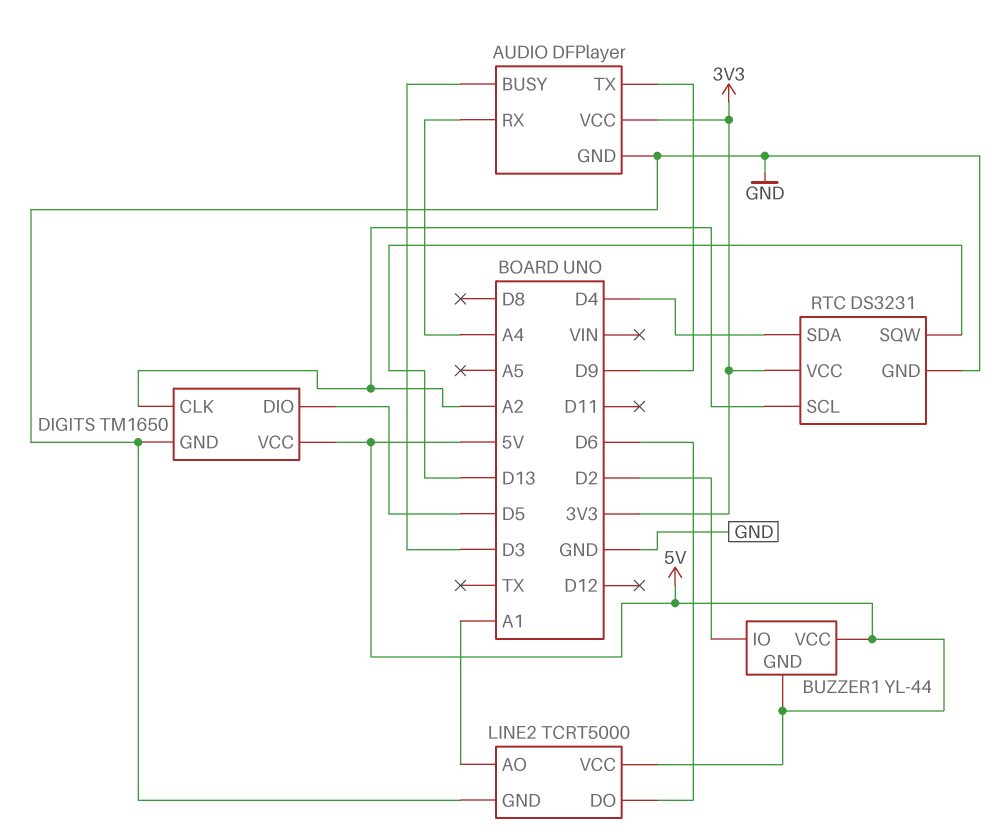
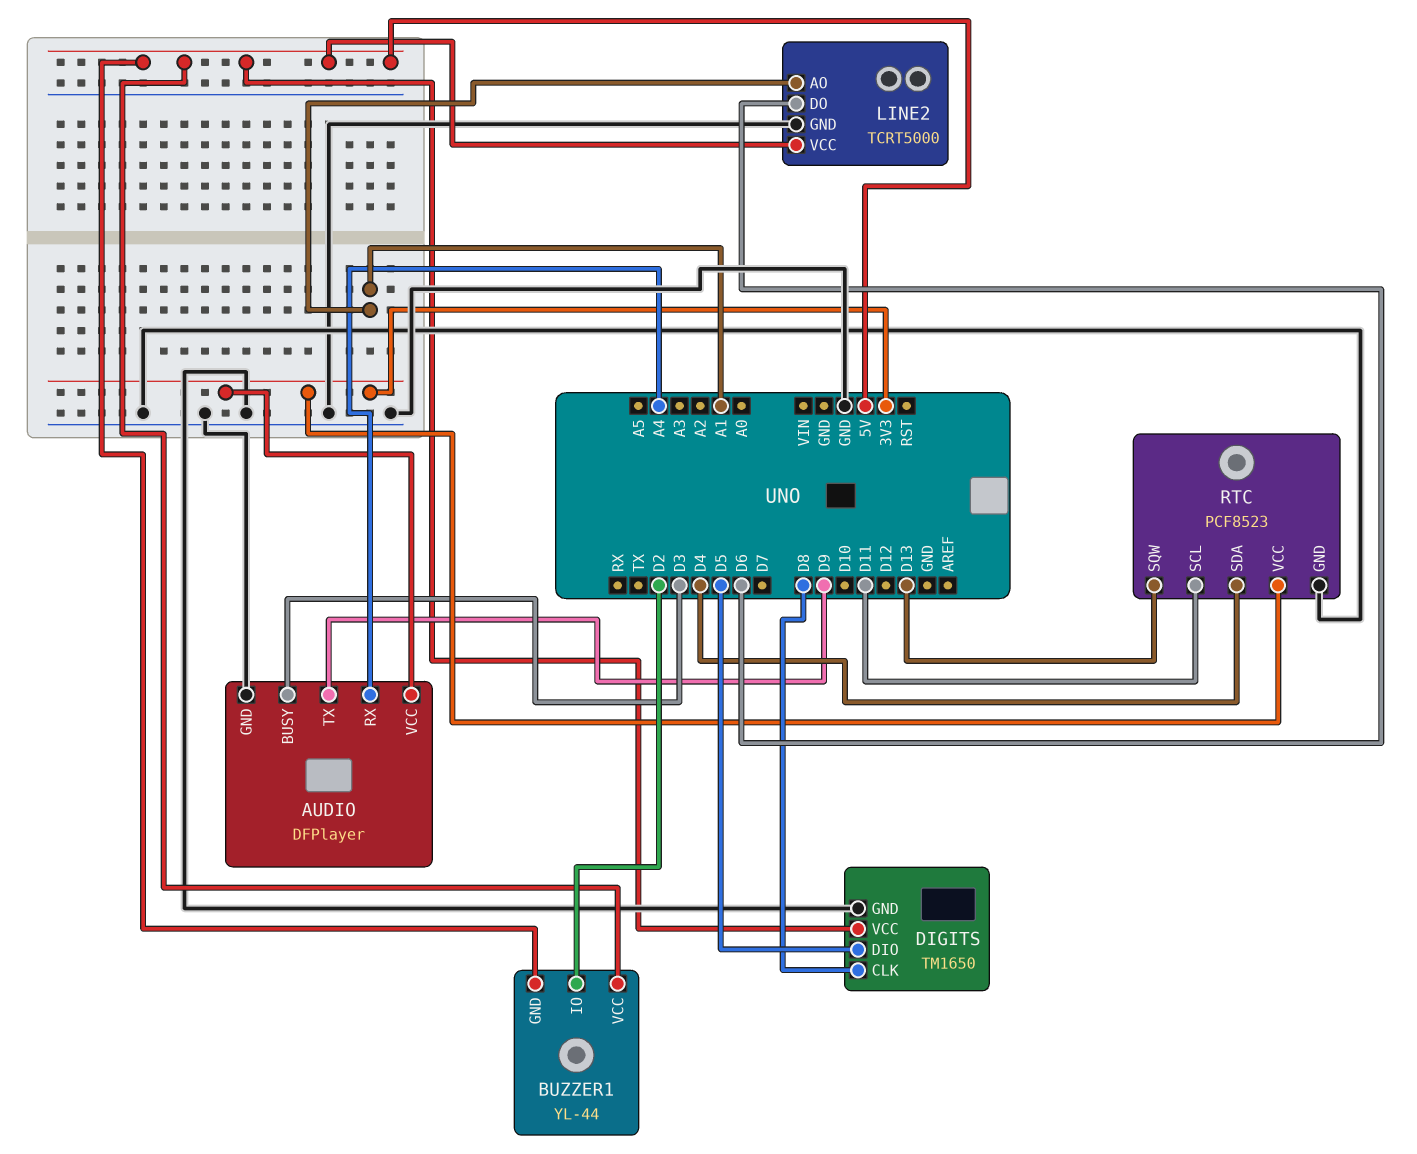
DIGITS pin CLK: A2 -> D8
RTC: DS3231 -> PCF8523
RTC pin SCL: A2 -> D11

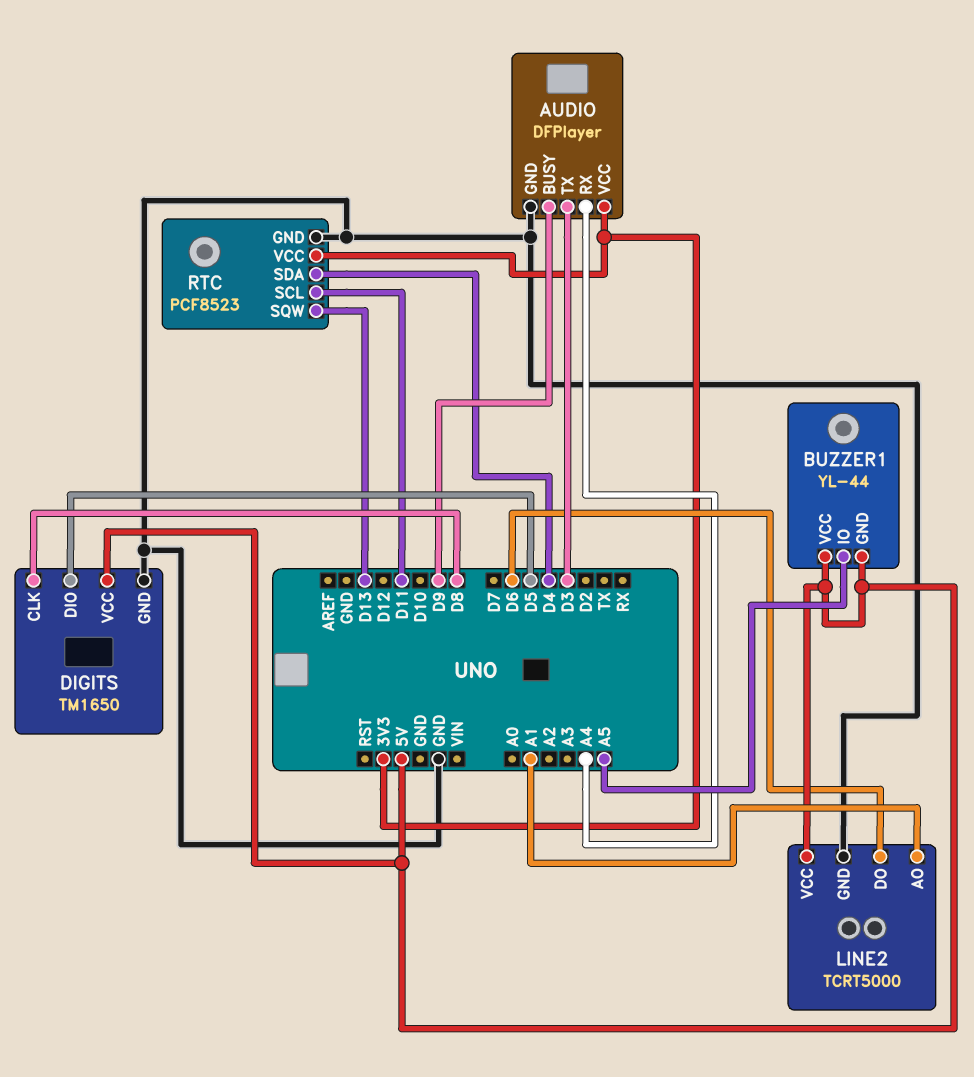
AUDIO pin BUSY: D3 -> D9
AUDIO pin TX: D9 -> D3
BUZZER1 pin IO: D2 -> A5

